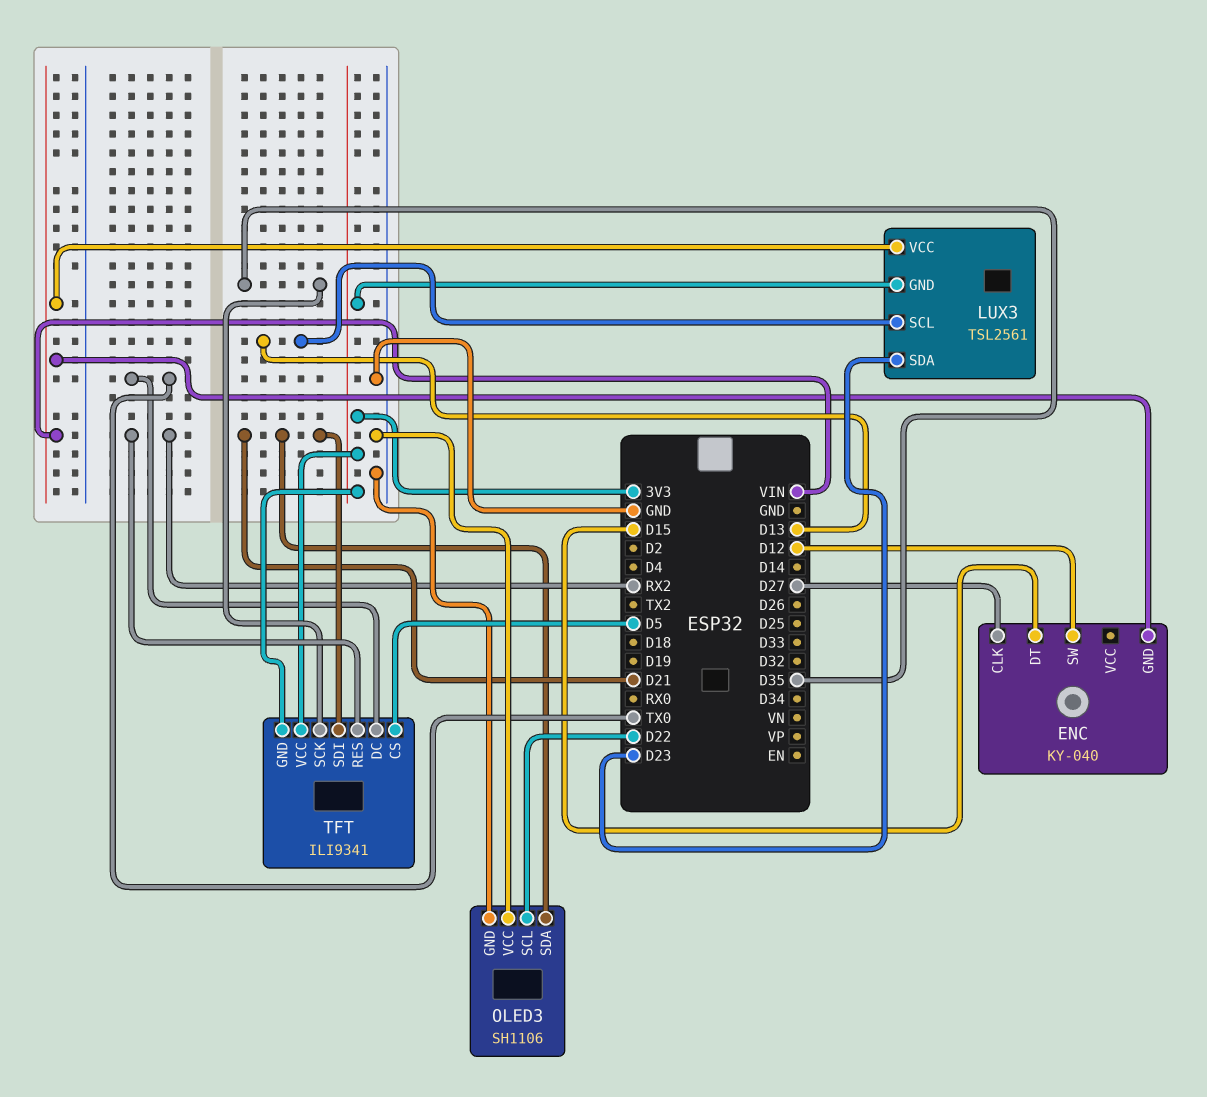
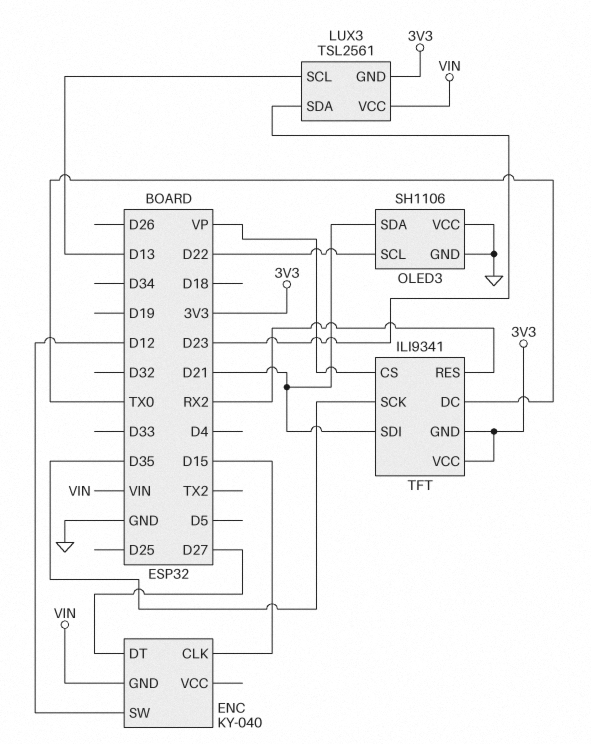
ENC pin CLK: D27 -> D15
ENC pin DT: D15 -> D27
TFT pin CS: D5 -> VP

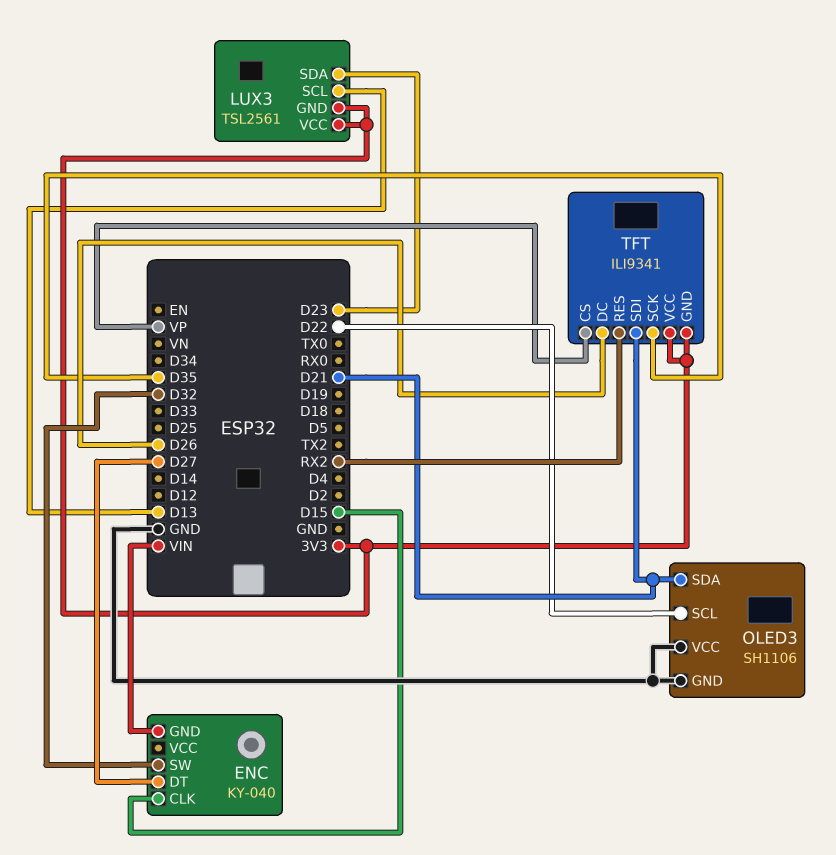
ENC pin SW: D12 -> D32
LUX3 pin VCC: VIN -> 3V3
TFT pin DC: TX0 -> D26

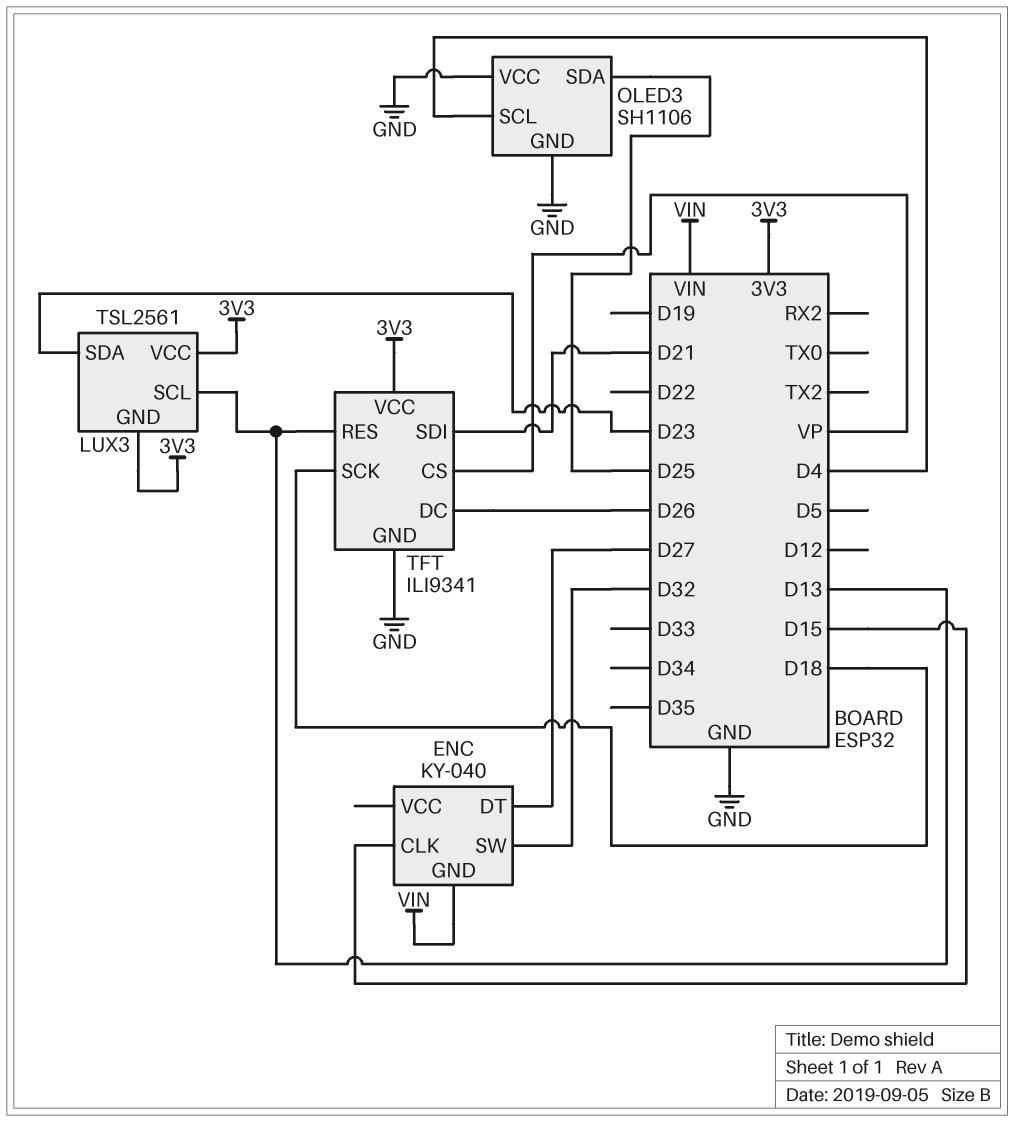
OLED3 pin SCL: D22 -> D4
OLED3 pin SDA: D21 -> D25
TFT pin GND: 3V3 -> GND
TFT pin RES: RX2 -> D13
TFT pin SCK: D35 -> D18

